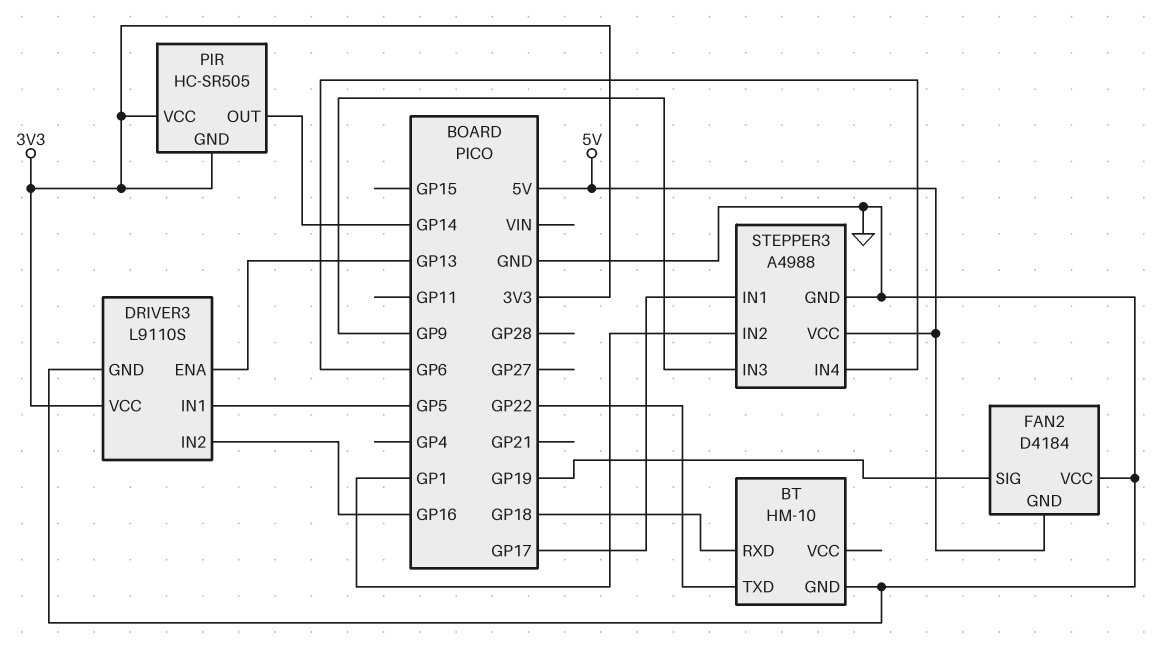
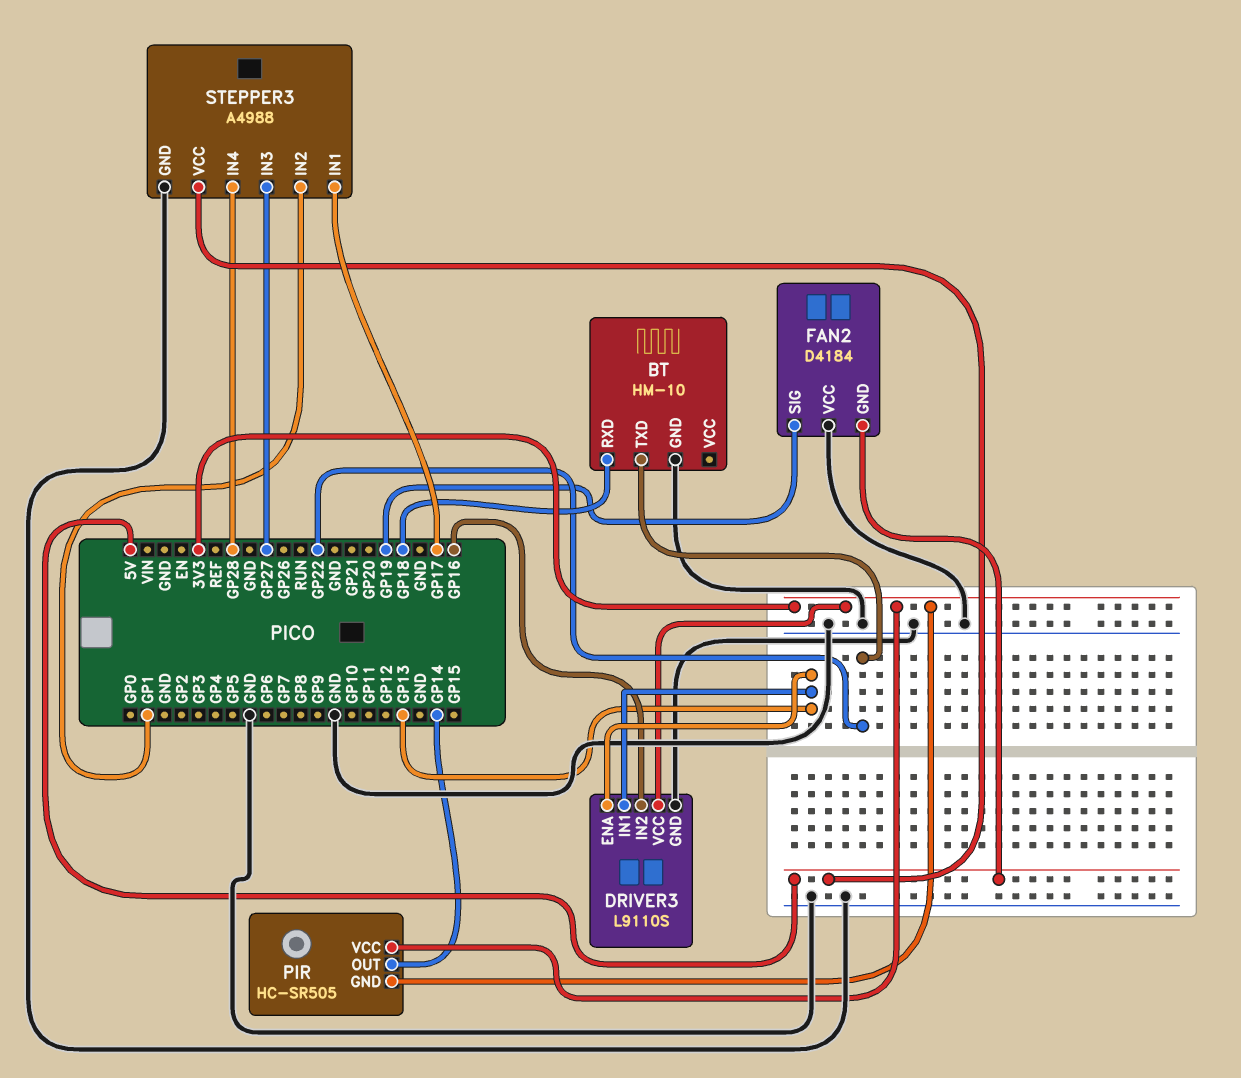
DRIVER3 pin IN1: GP5 -> GP13
STEPPER3 pin IN3: GP9 -> GP27
STEPPER3 pin IN4: GP6 -> GP28

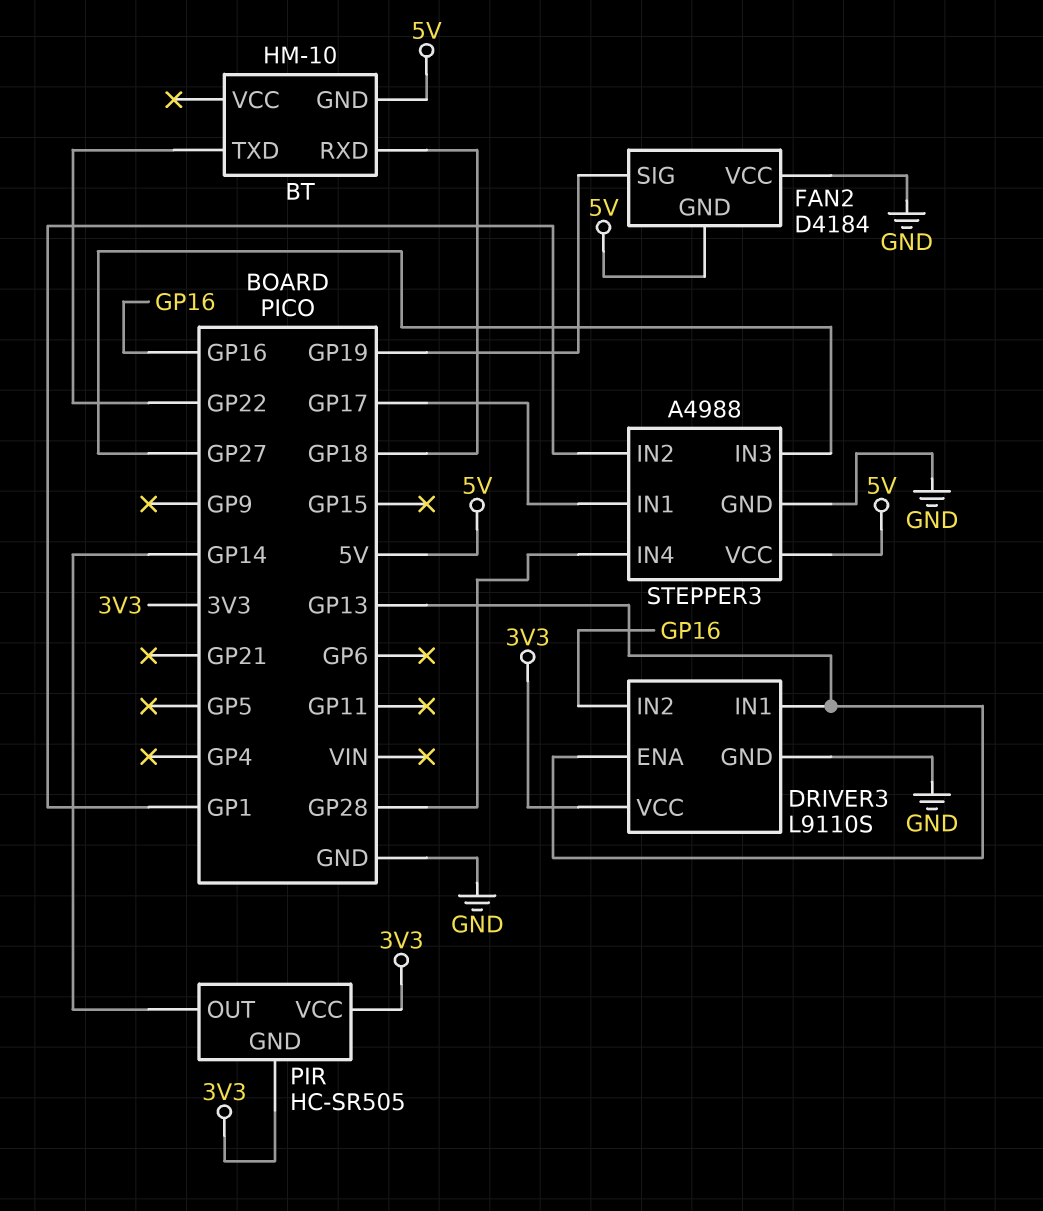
BT pin GND: GND -> 5V

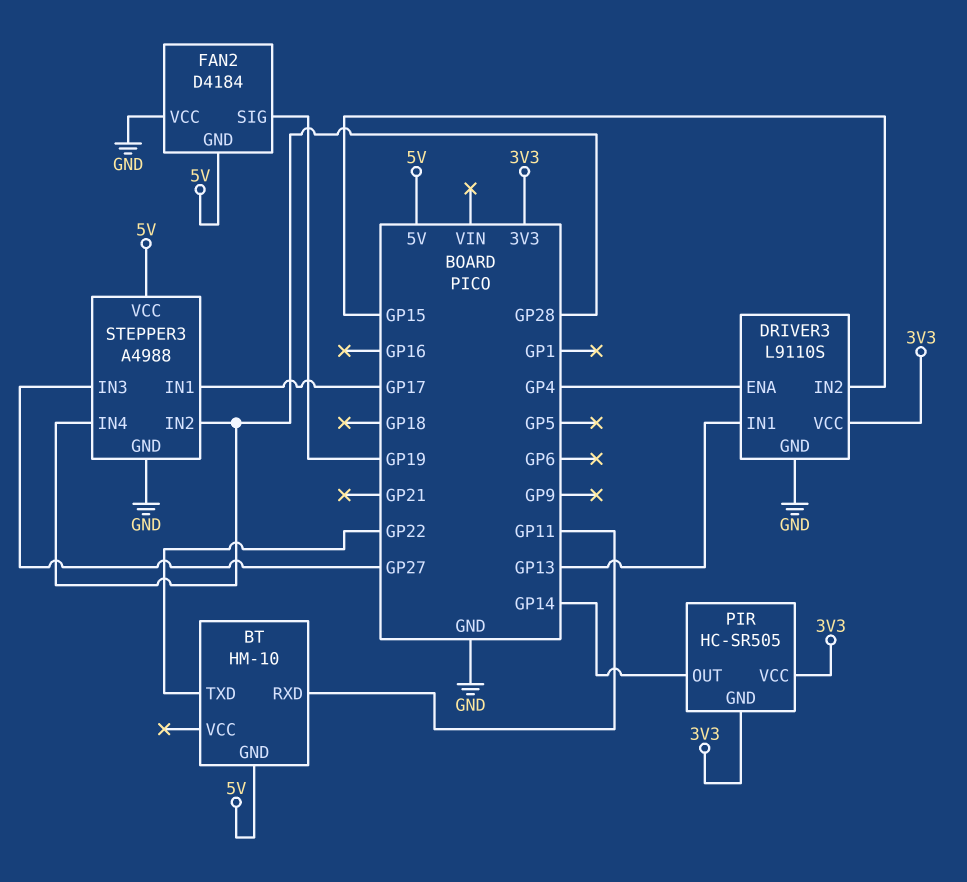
BT pin RXD: GP18 -> GP11
DRIVER3 pin ENA: GP13 -> GP4
DRIVER3 pin IN2: GP16 -> GP15
STEPPER3 pin IN2: GP1 -> GP28

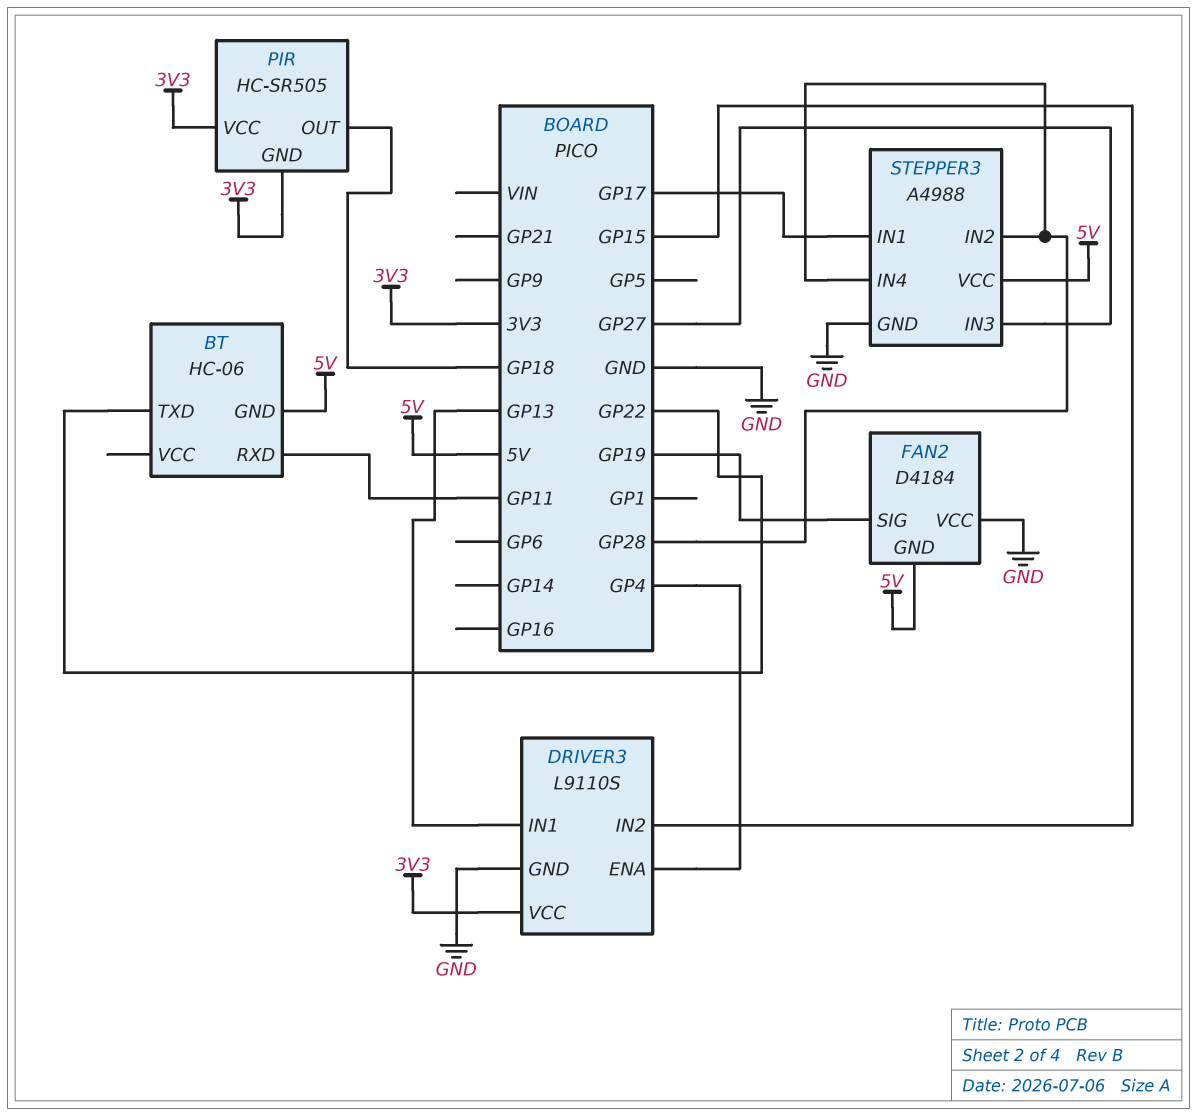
BT: HM-10 -> HC-06
PIR pin OUT: GP14 -> GP18

